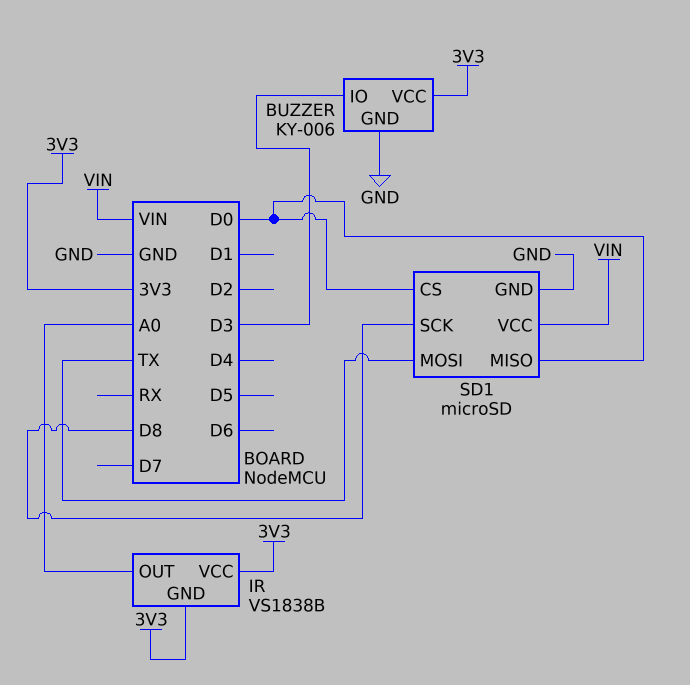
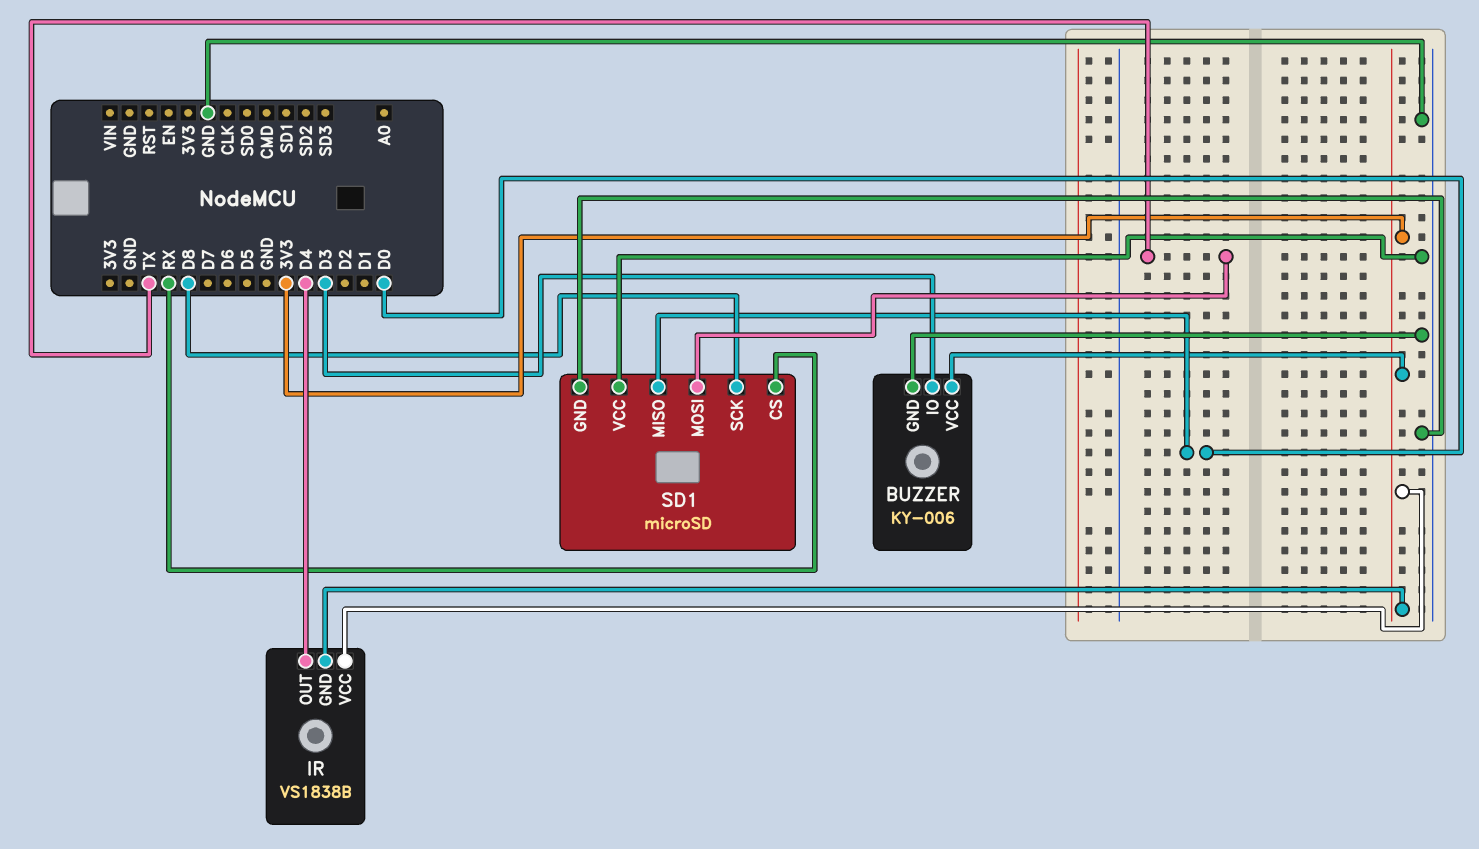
IR pin OUT: A0 -> D4
SD1 pin CS: D0 -> RX
SD1 pin VCC: VIN -> GND

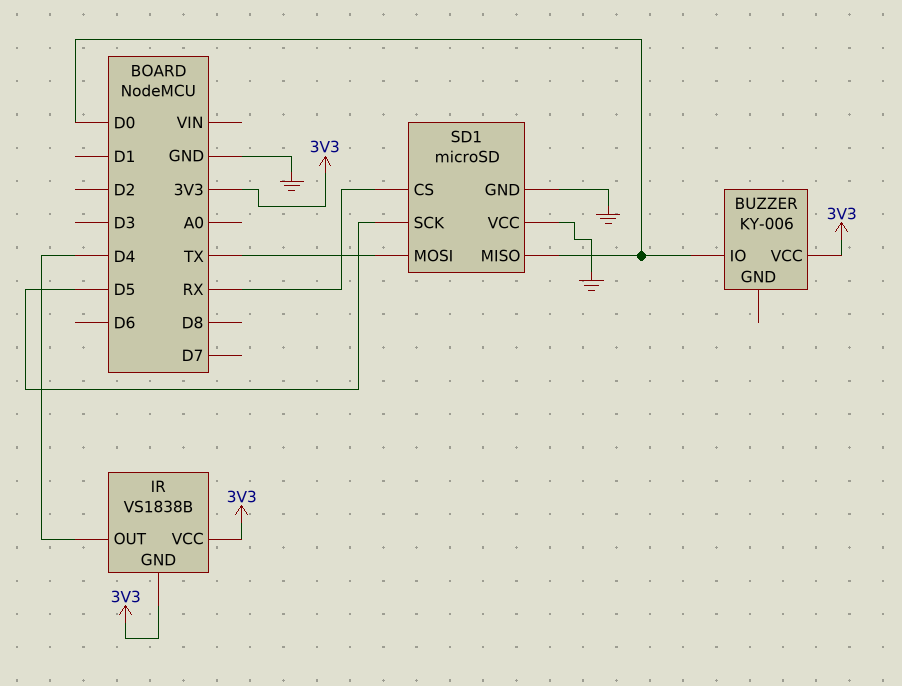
BUZZER pin GND: GND -> none
BUZZER pin IO: D3 -> D0
SD1 pin SCK: D8 -> D5

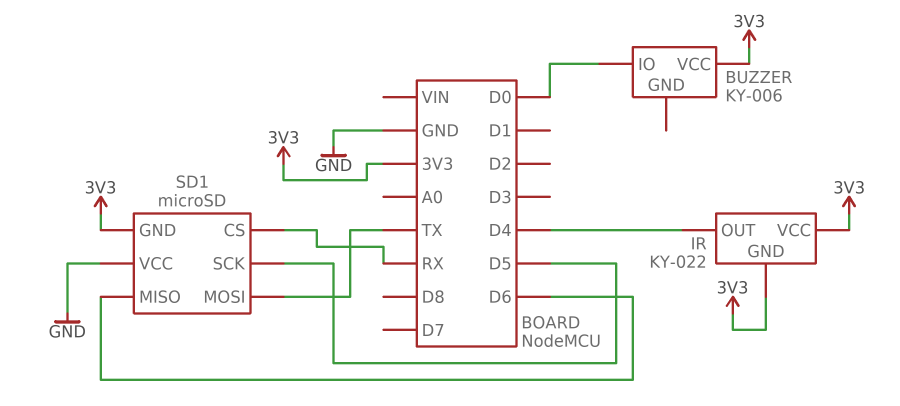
IR: VS1838B -> KY-022
SD1 pin GND: GND -> 3V3
SD1 pin MISO: D0 -> D6

